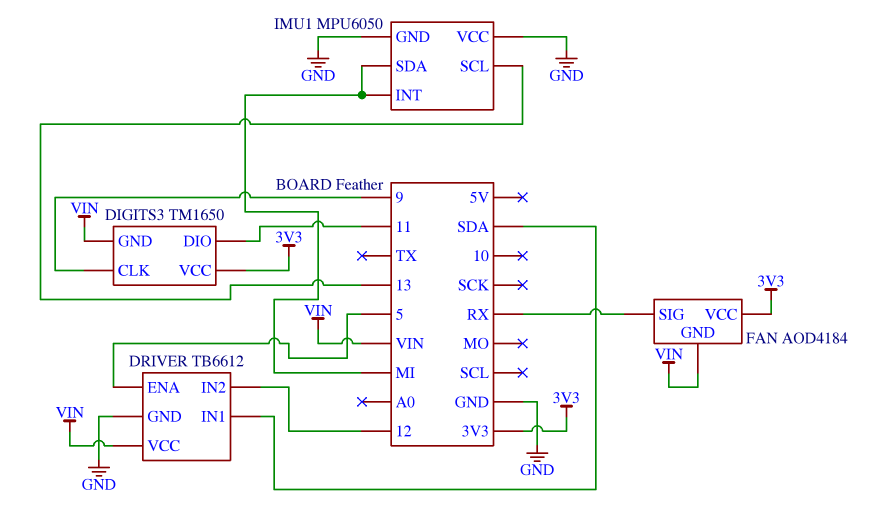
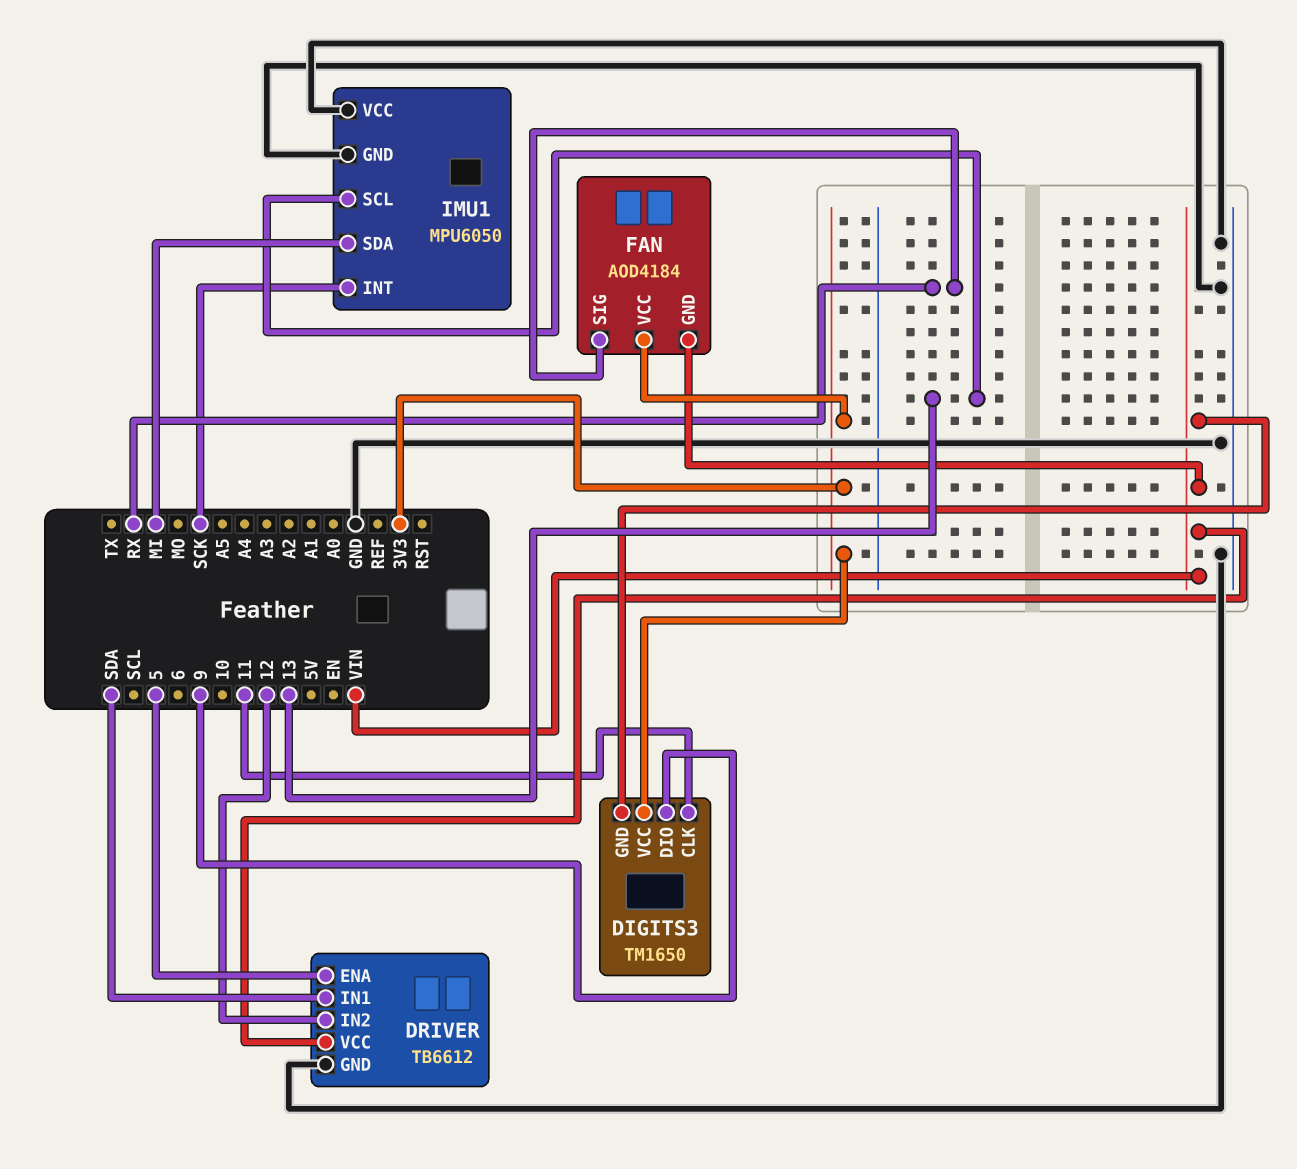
DIGITS3 pin CLK: 9 -> 11
DIGITS3 pin DIO: 11 -> 9
IMU1 pin INT: MI -> SCK

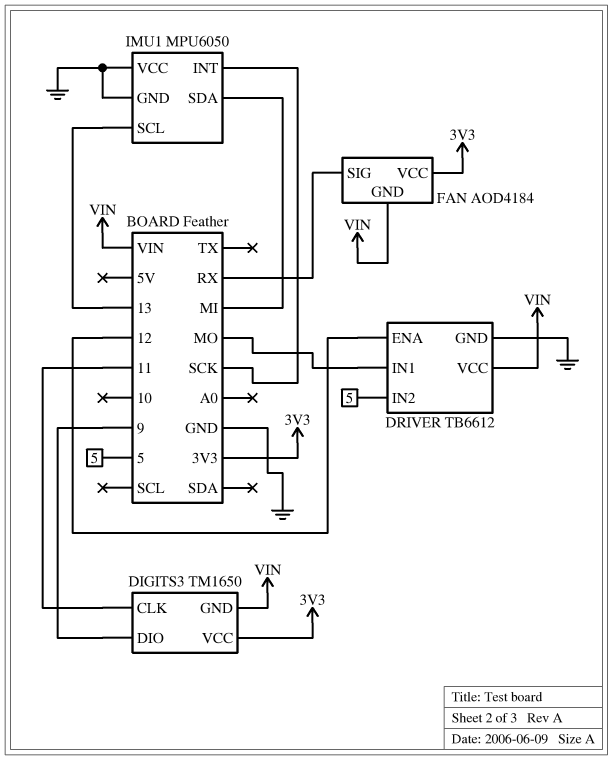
DRIVER pin ENA: 5 -> 12
DRIVER pin IN1: SDA -> MO
DRIVER pin IN2: 12 -> 5

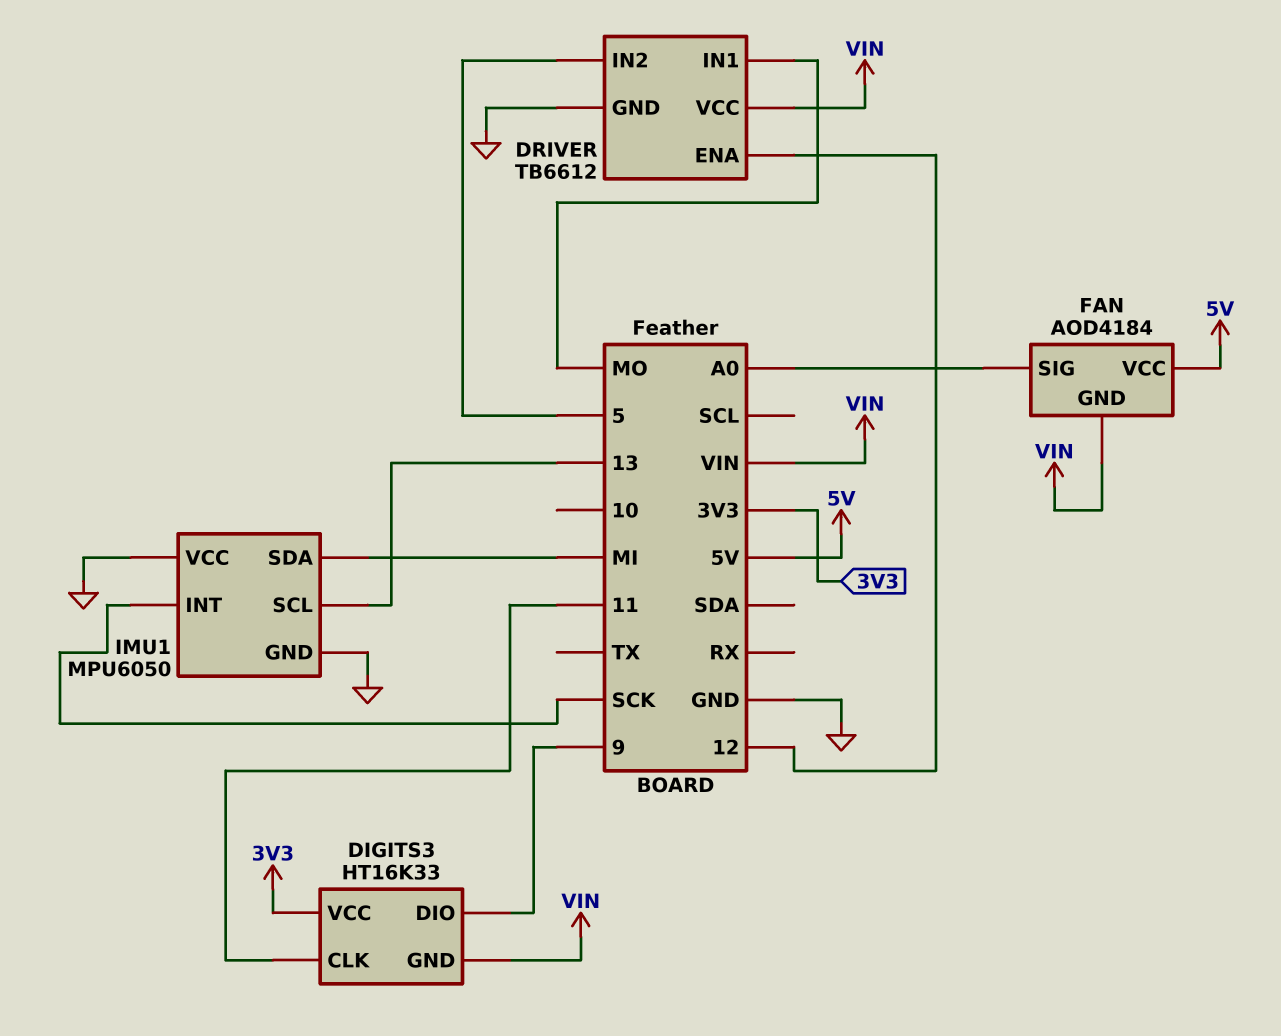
DIGITS3: TM1650 -> HT16K33
FAN pin SIG: RX -> A0
FAN pin VCC: 3V3 -> 5V

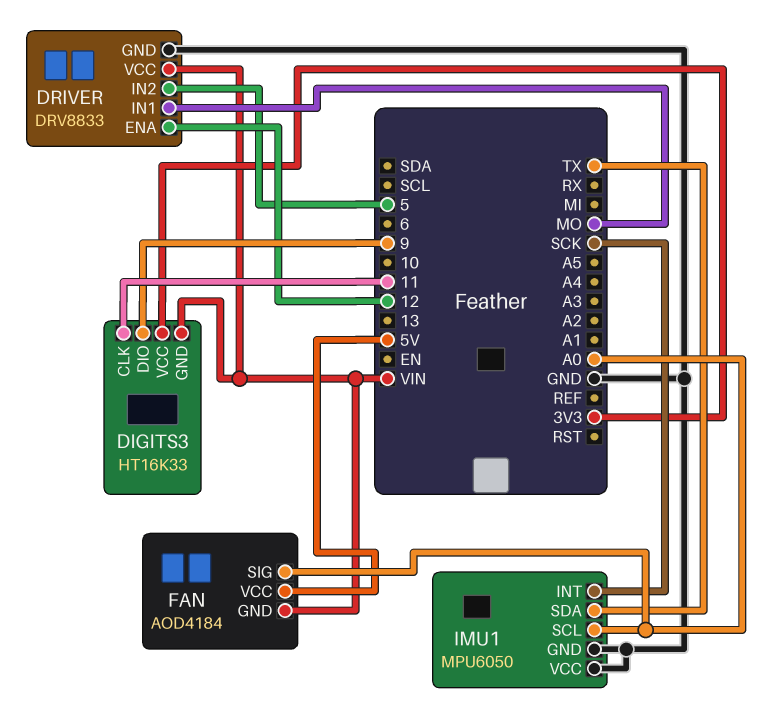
DRIVER: TB6612 -> DRV8833
IMU1 pin SCL: 13 -> A0
IMU1 pin SDA: MI -> TX

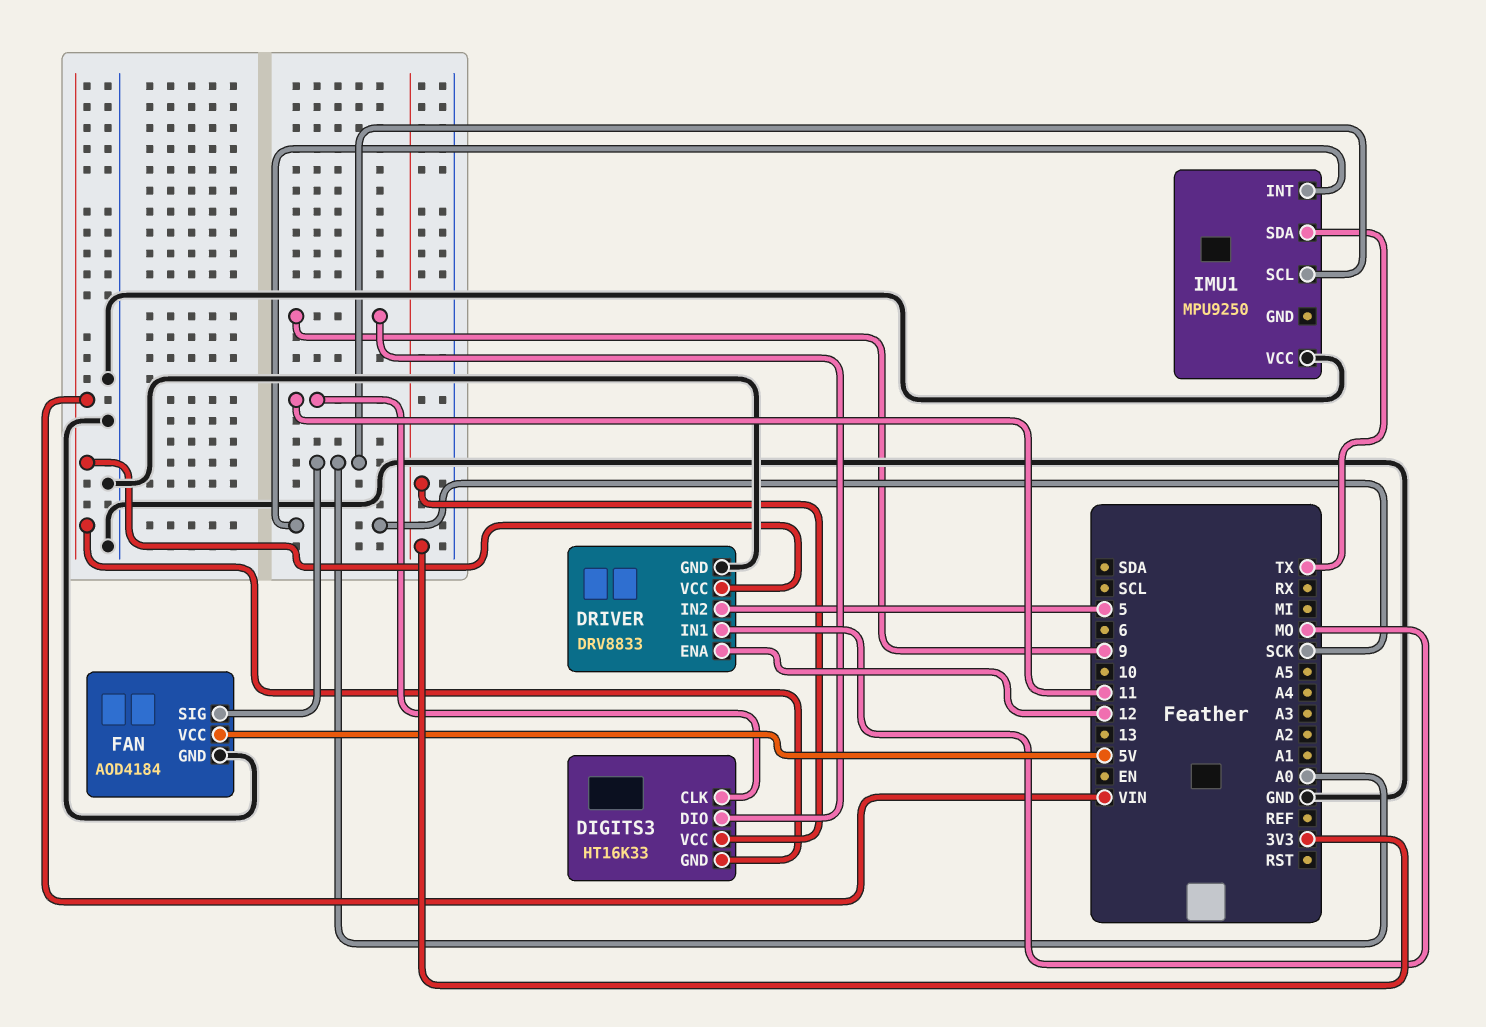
FAN pin GND: VIN -> GND
IMU1: MPU6050 -> MPU9250
IMU1 pin GND: GND -> none

